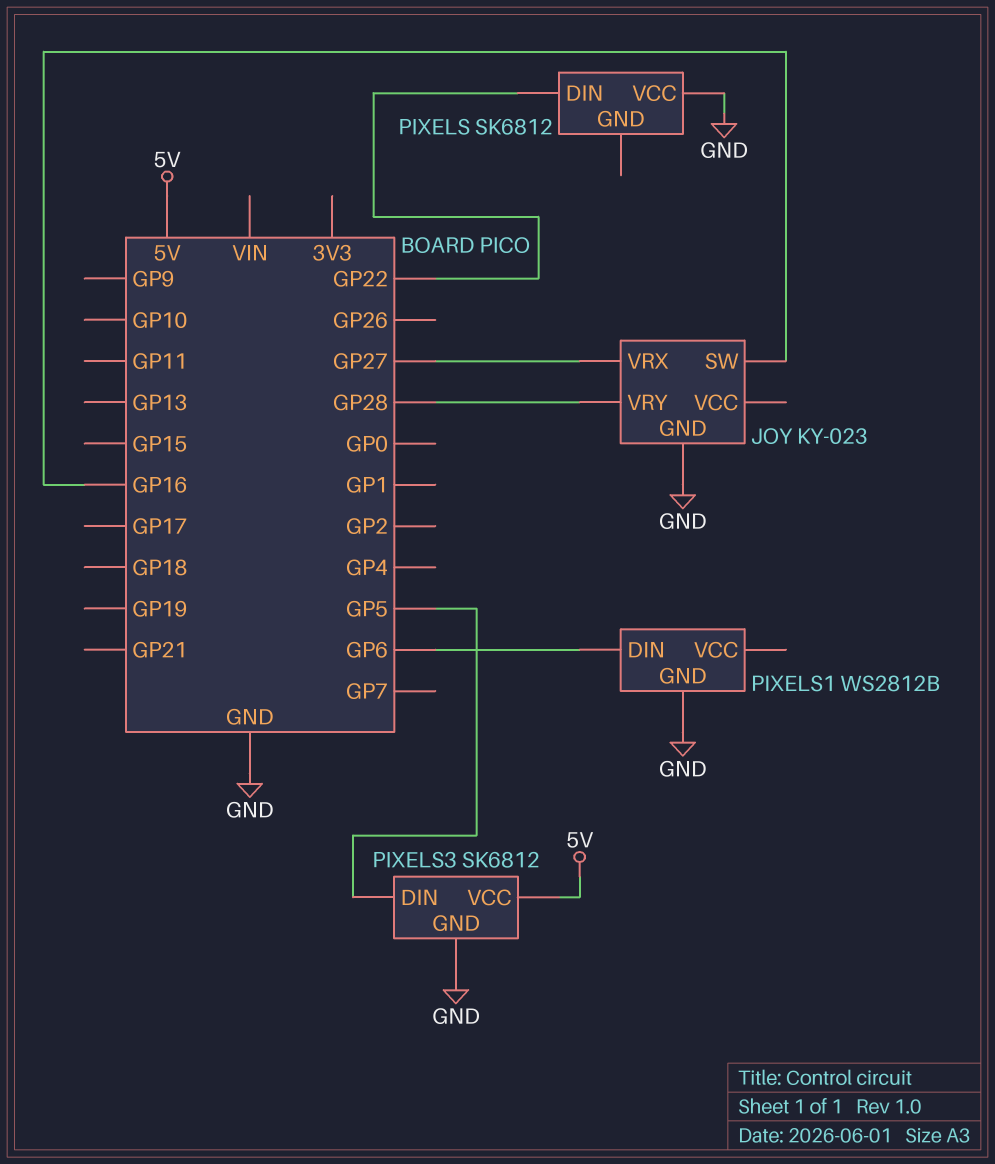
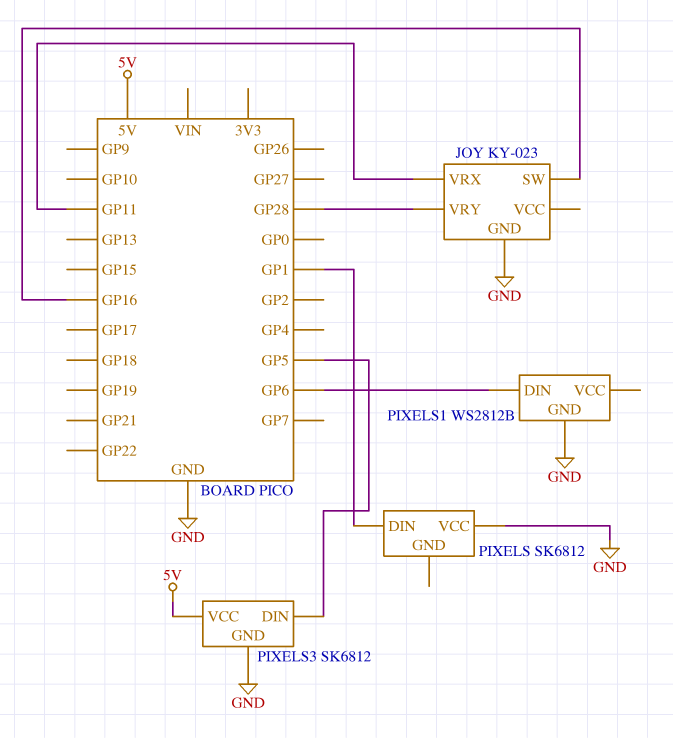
JOY pin VRX: GP27 -> GP11
PIXELS pin DIN: GP22 -> GP1

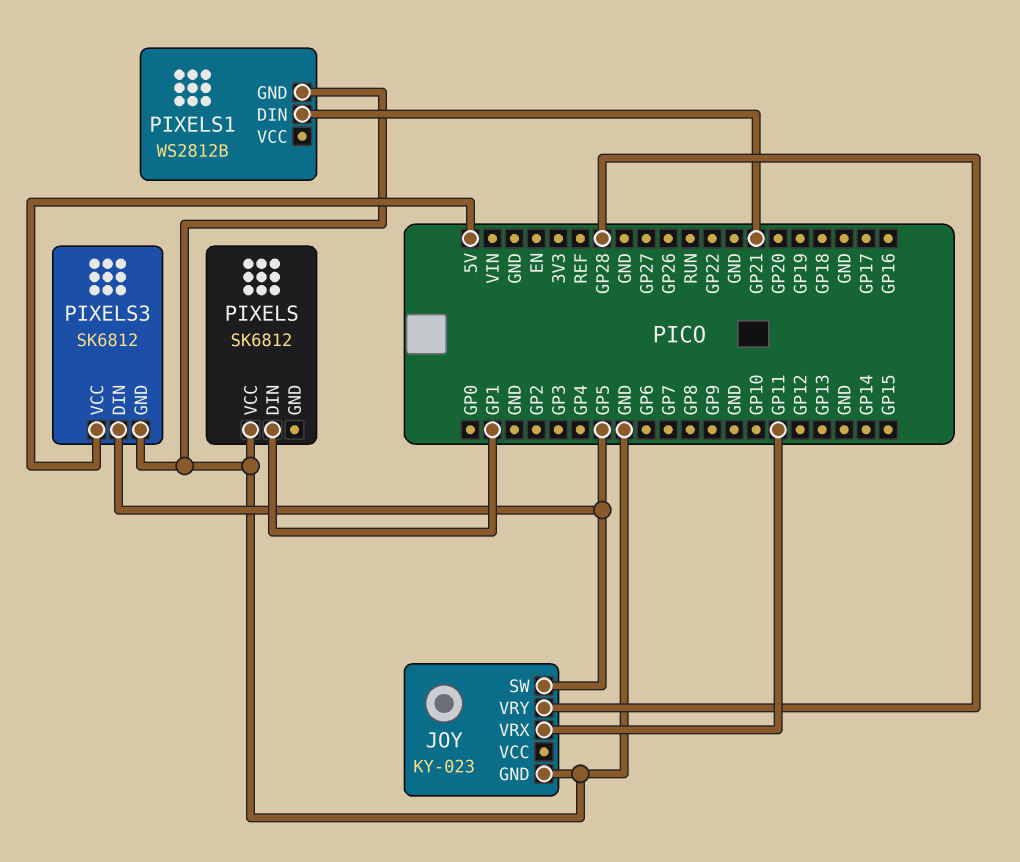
JOY pin SW: GP16 -> GP5
PIXELS1 pin DIN: GP6 -> GP21

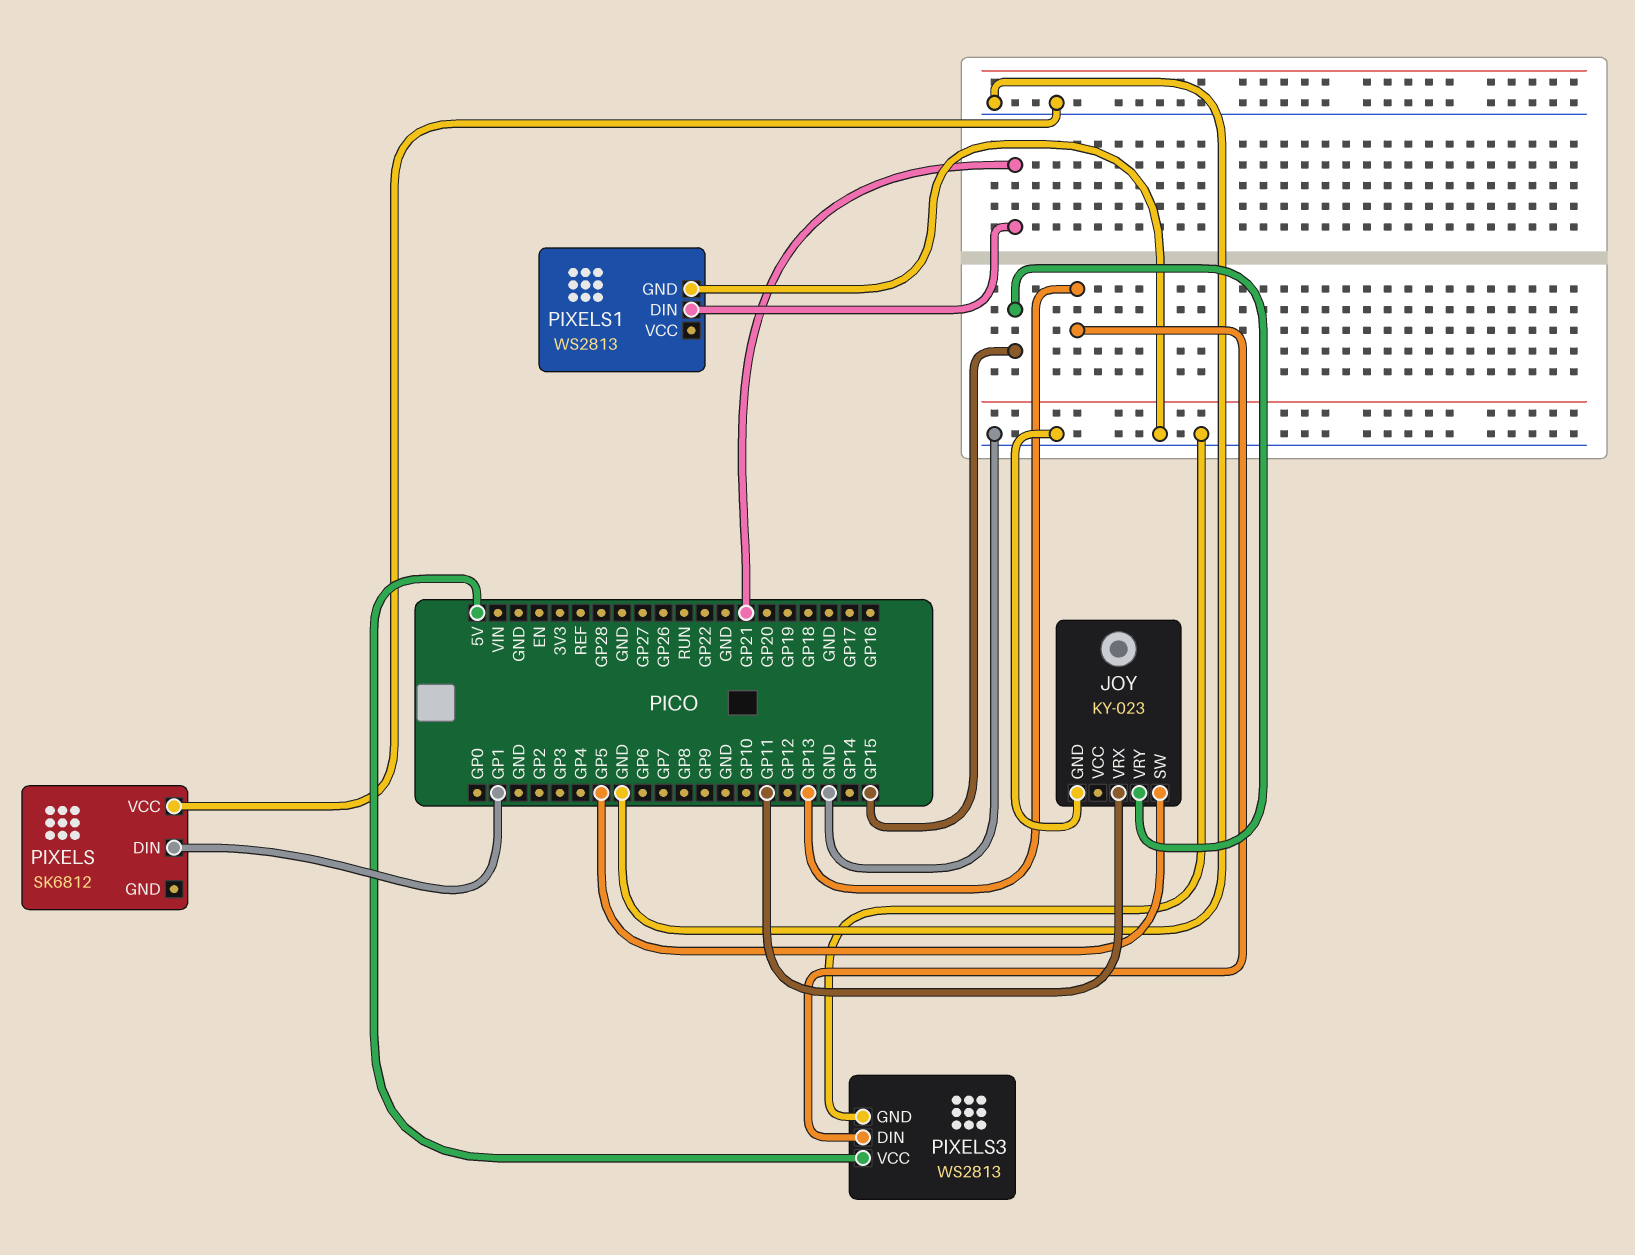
JOY pin VRY: GP28 -> GP15
PIXELS1: WS2812B -> WS2813
PIXELS3: SK6812 -> WS2813
PIXELS3 pin DIN: GP5 -> GP13

